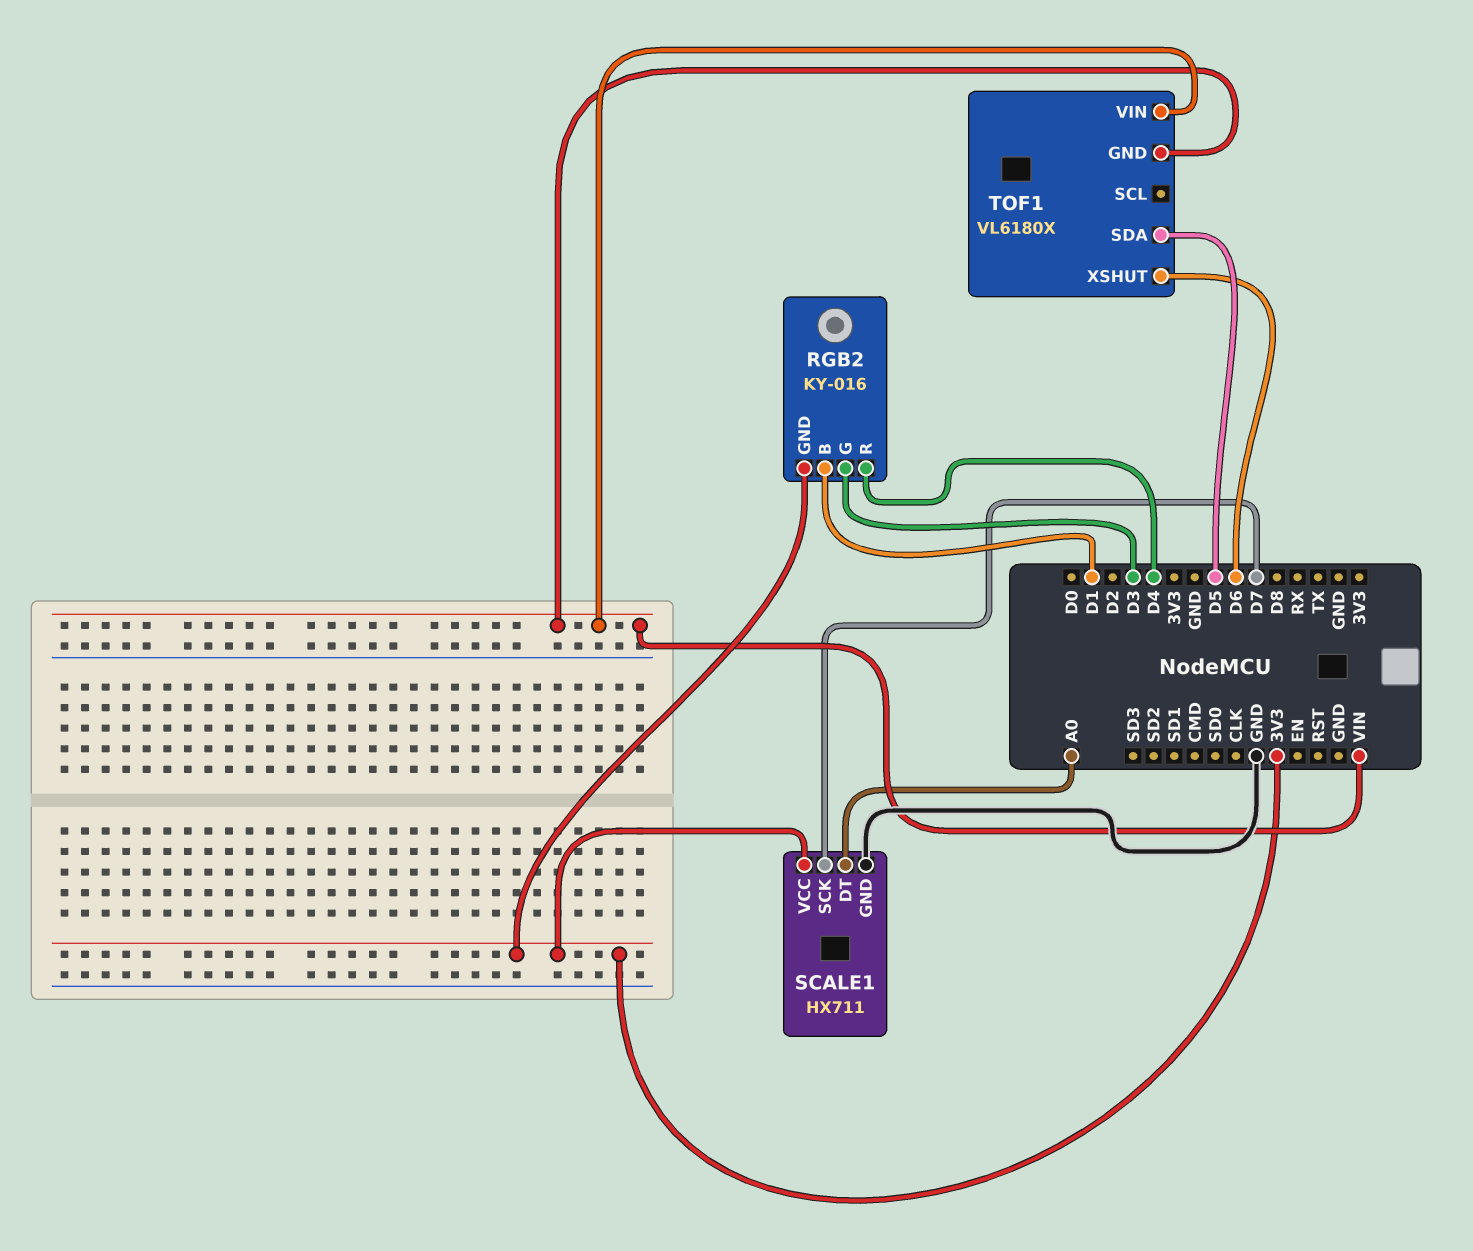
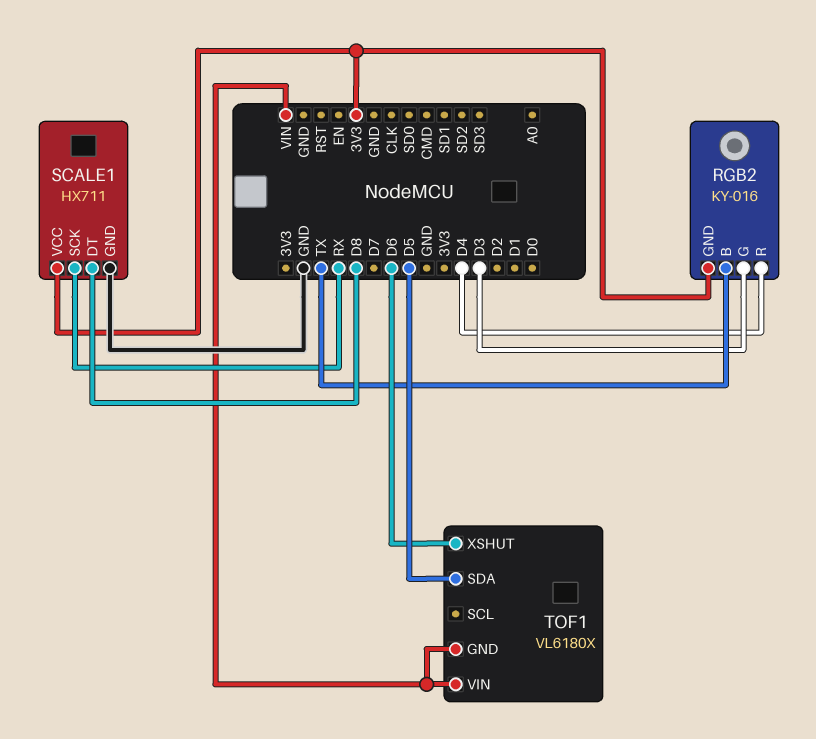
RGB2 pin B: D1 -> TX
SCALE1 pin DT: A0 -> D8
SCALE1 pin SCK: D7 -> RX

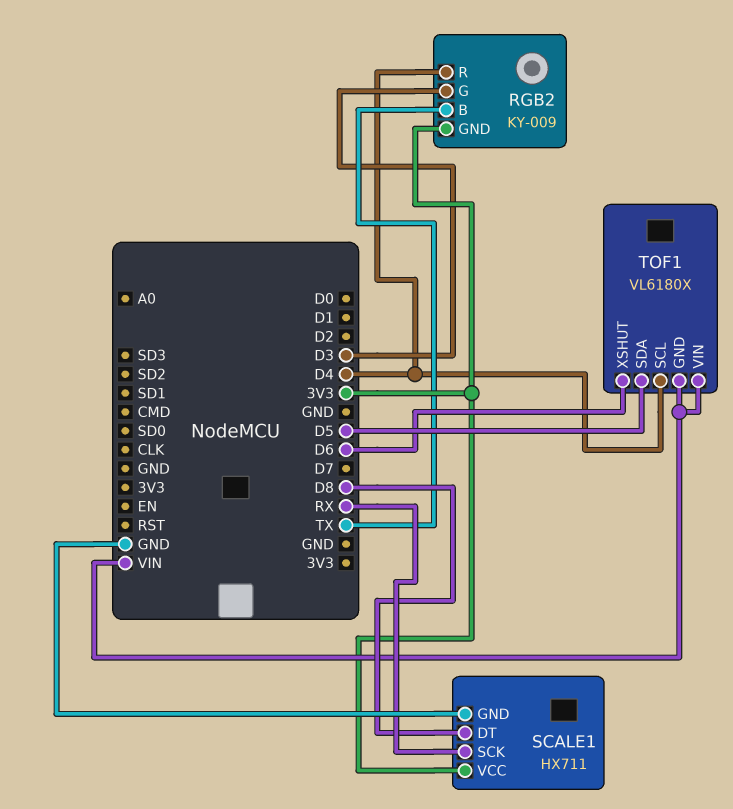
RGB2: KY-016 -> KY-009
TOF1 pin SCL: none -> D4

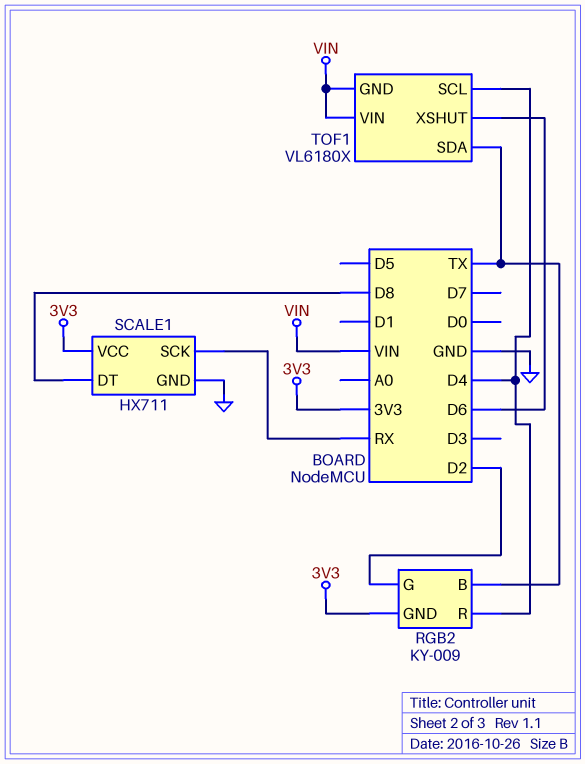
RGB2 pin G: D3 -> D2
TOF1 pin SDA: D5 -> TX

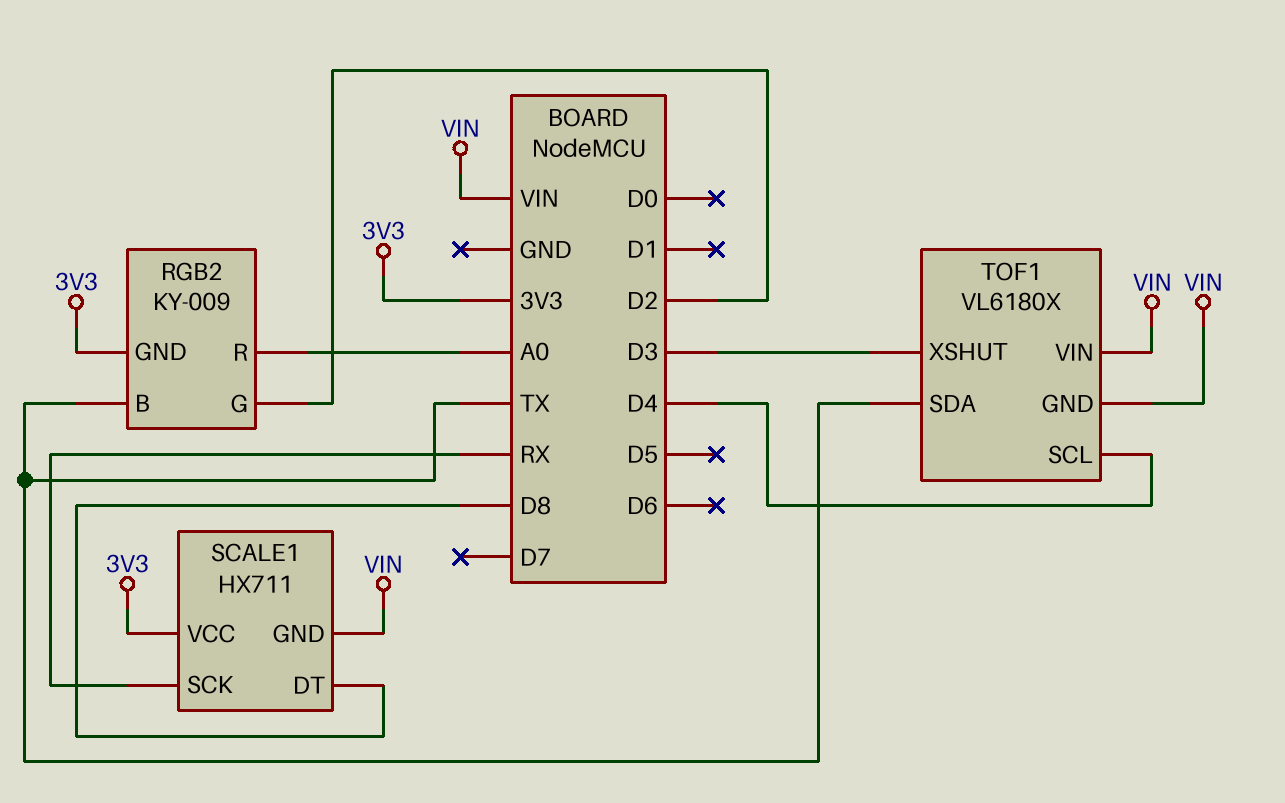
RGB2 pin R: D4 -> A0
SCALE1 pin GND: GND -> VIN
TOF1 pin XSHUT: D6 -> D3

